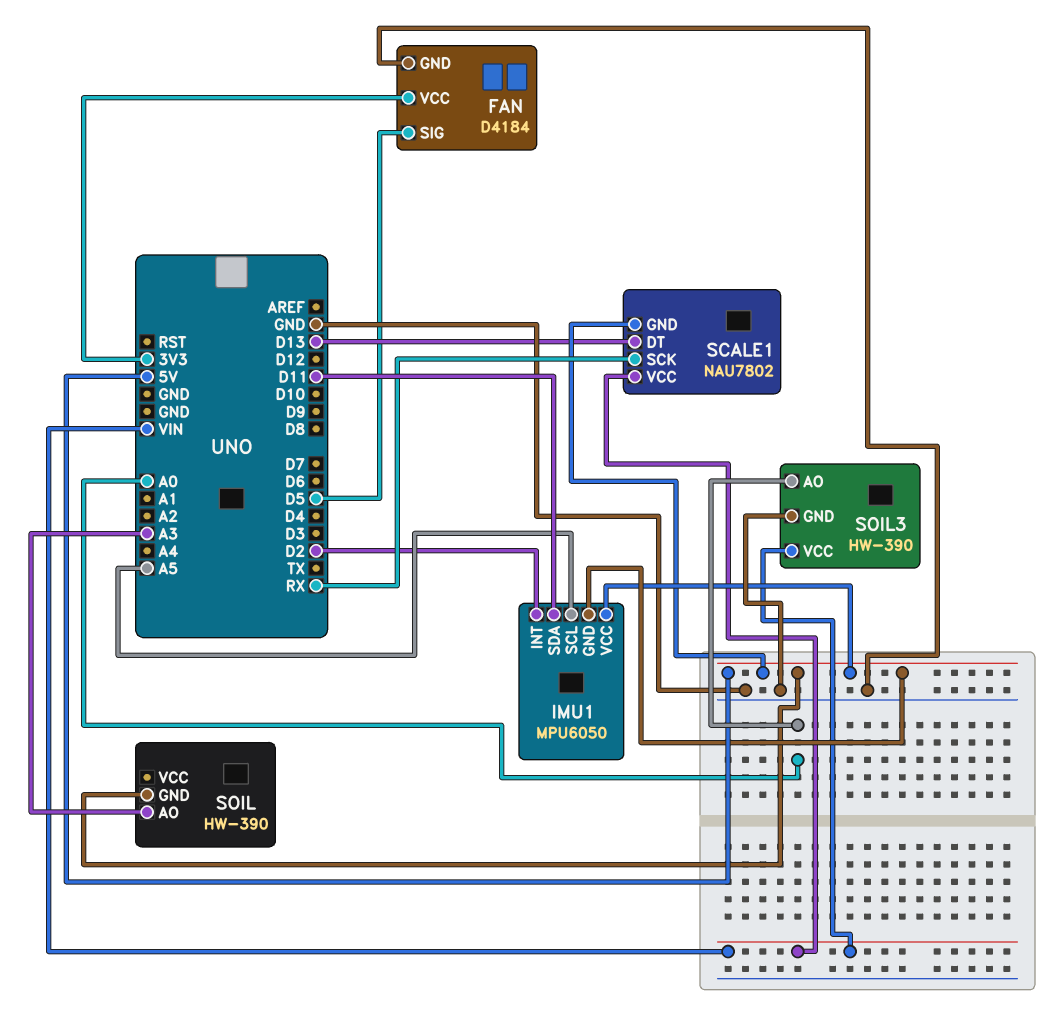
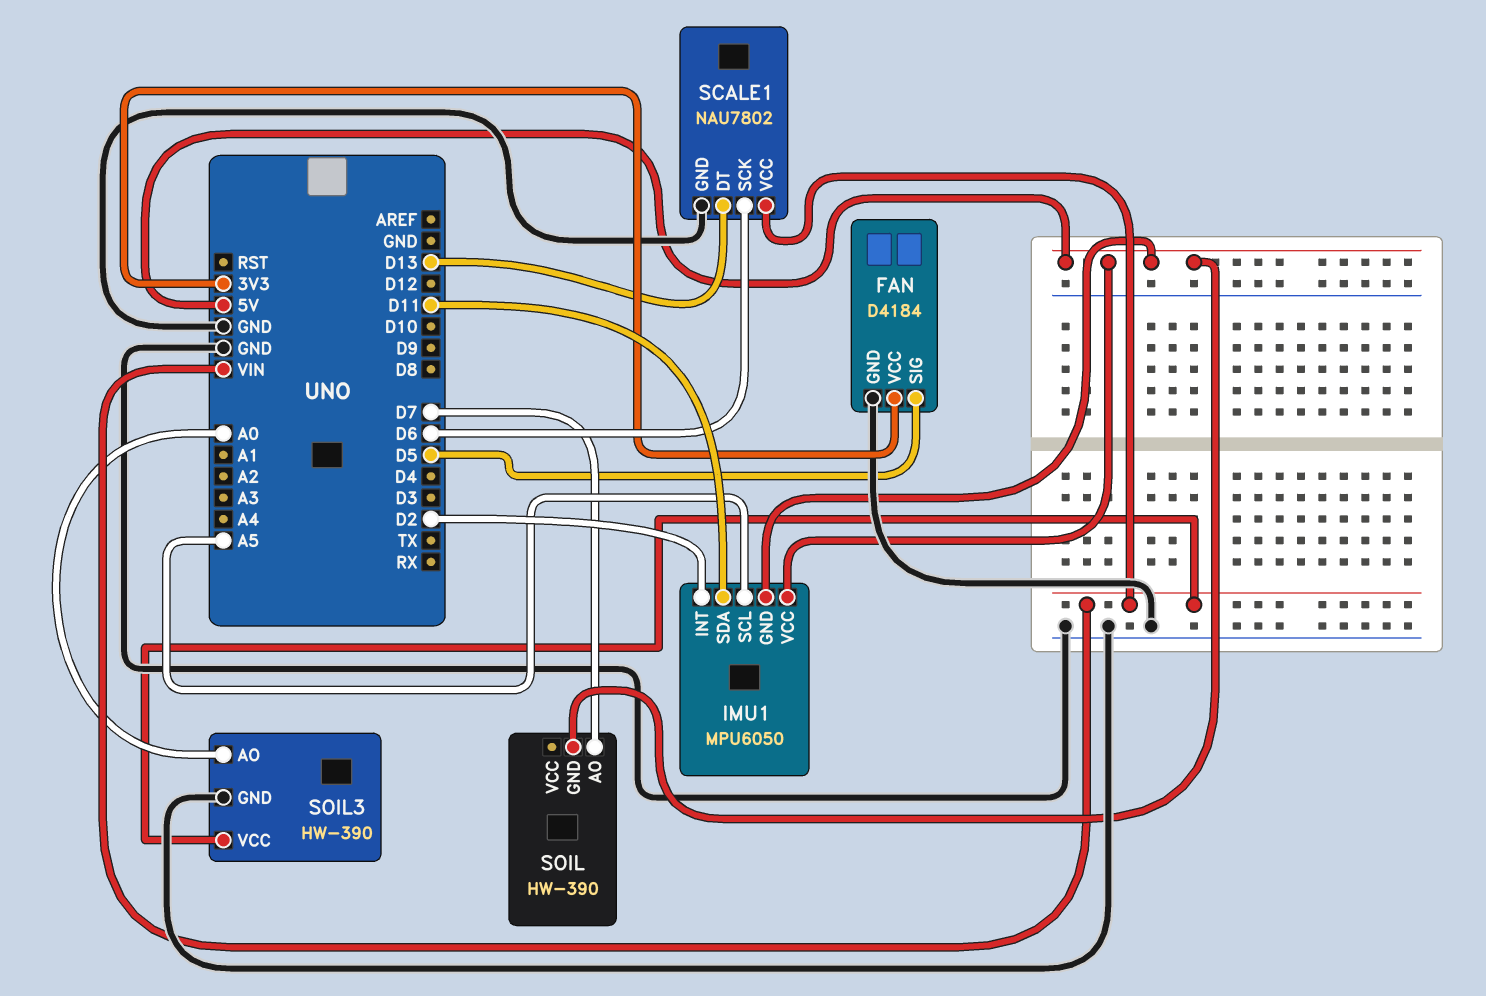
SCALE1 pin GND: 5V -> GND
SCALE1 pin SCK: RX -> D6
SOIL pin AO: A3 -> D7

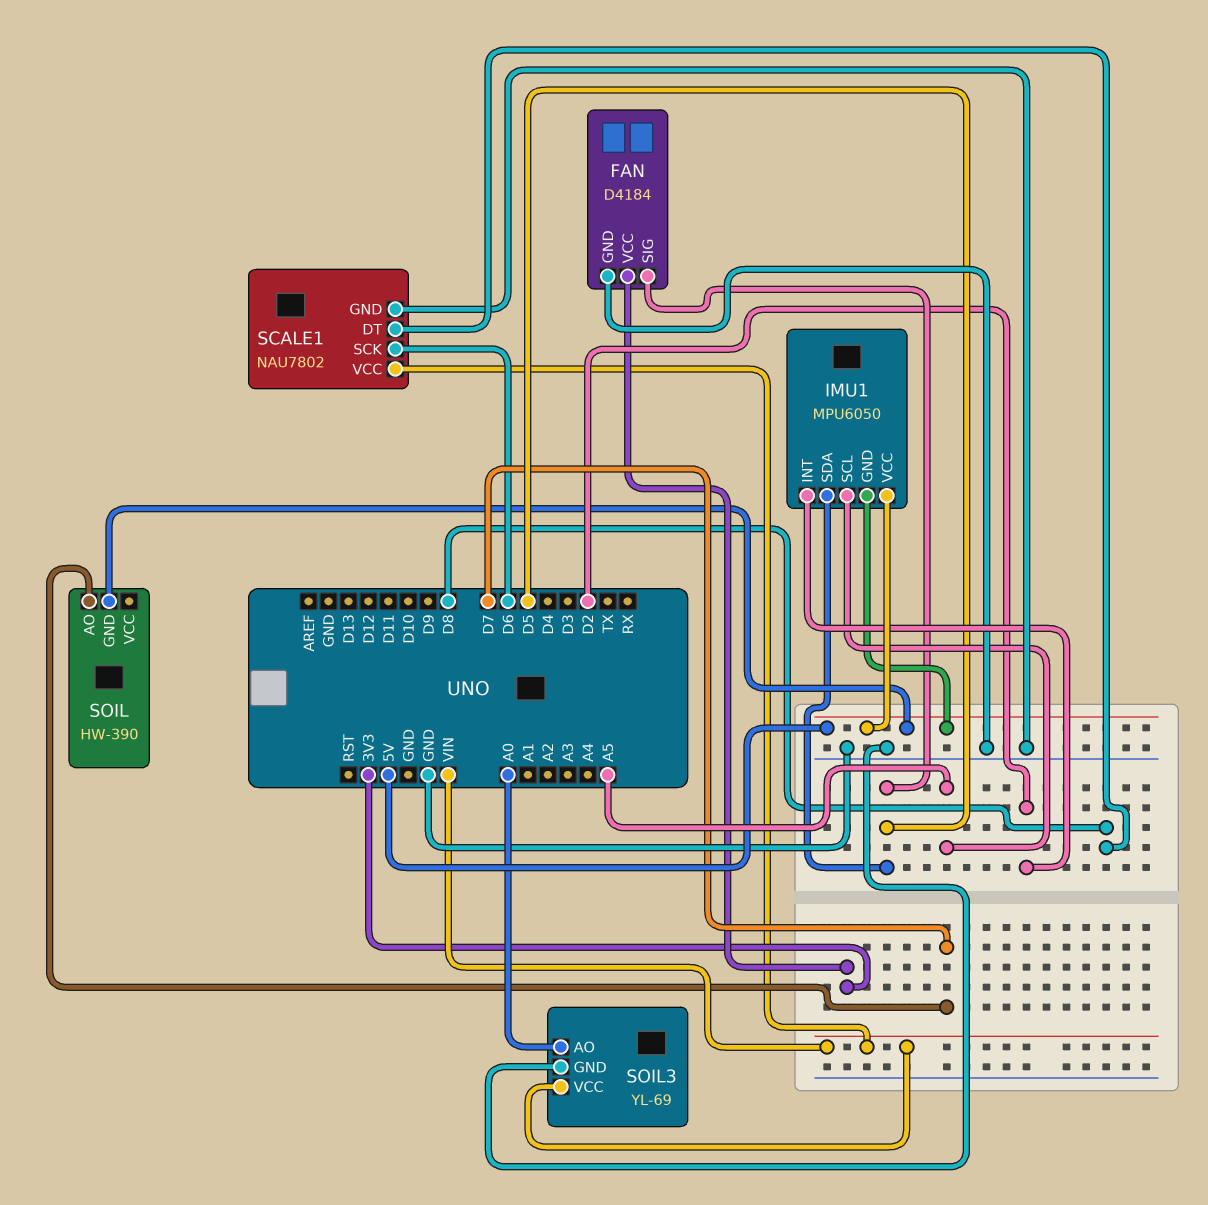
IMU1 pin SDA: D11 -> D5
SCALE1 pin DT: D13 -> D8
SOIL3: HW-390 -> YL-69

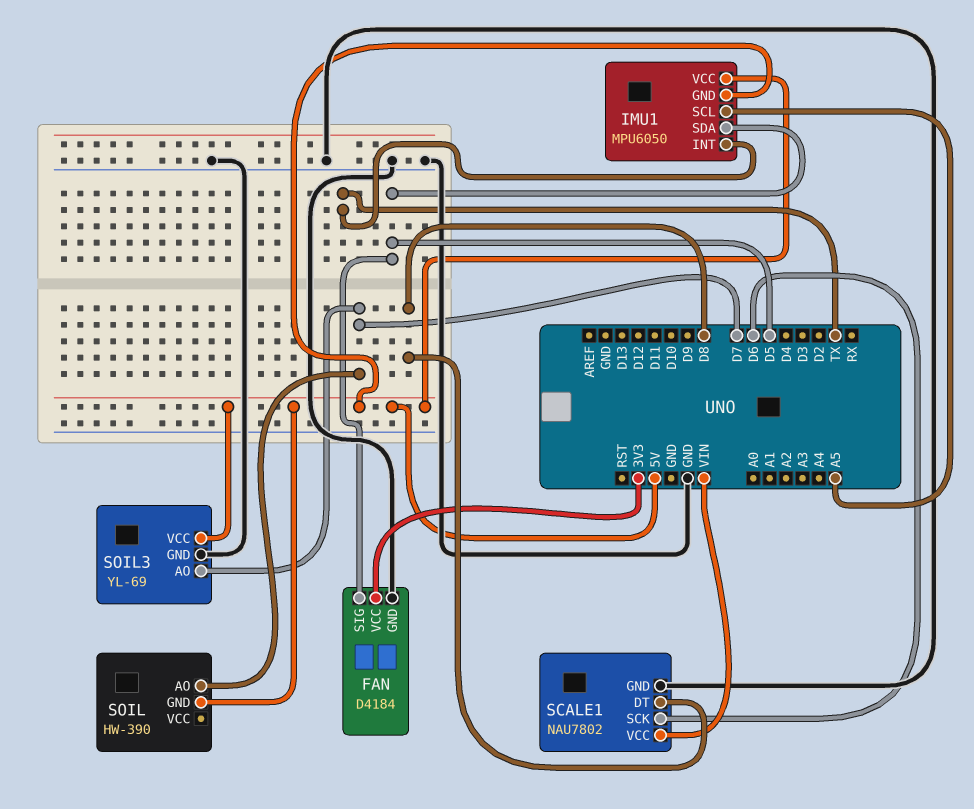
IMU1 pin INT: D2 -> TX
SOIL3 pin AO: A0 -> D7
SOIL3 pin VCC: VIN -> 5V

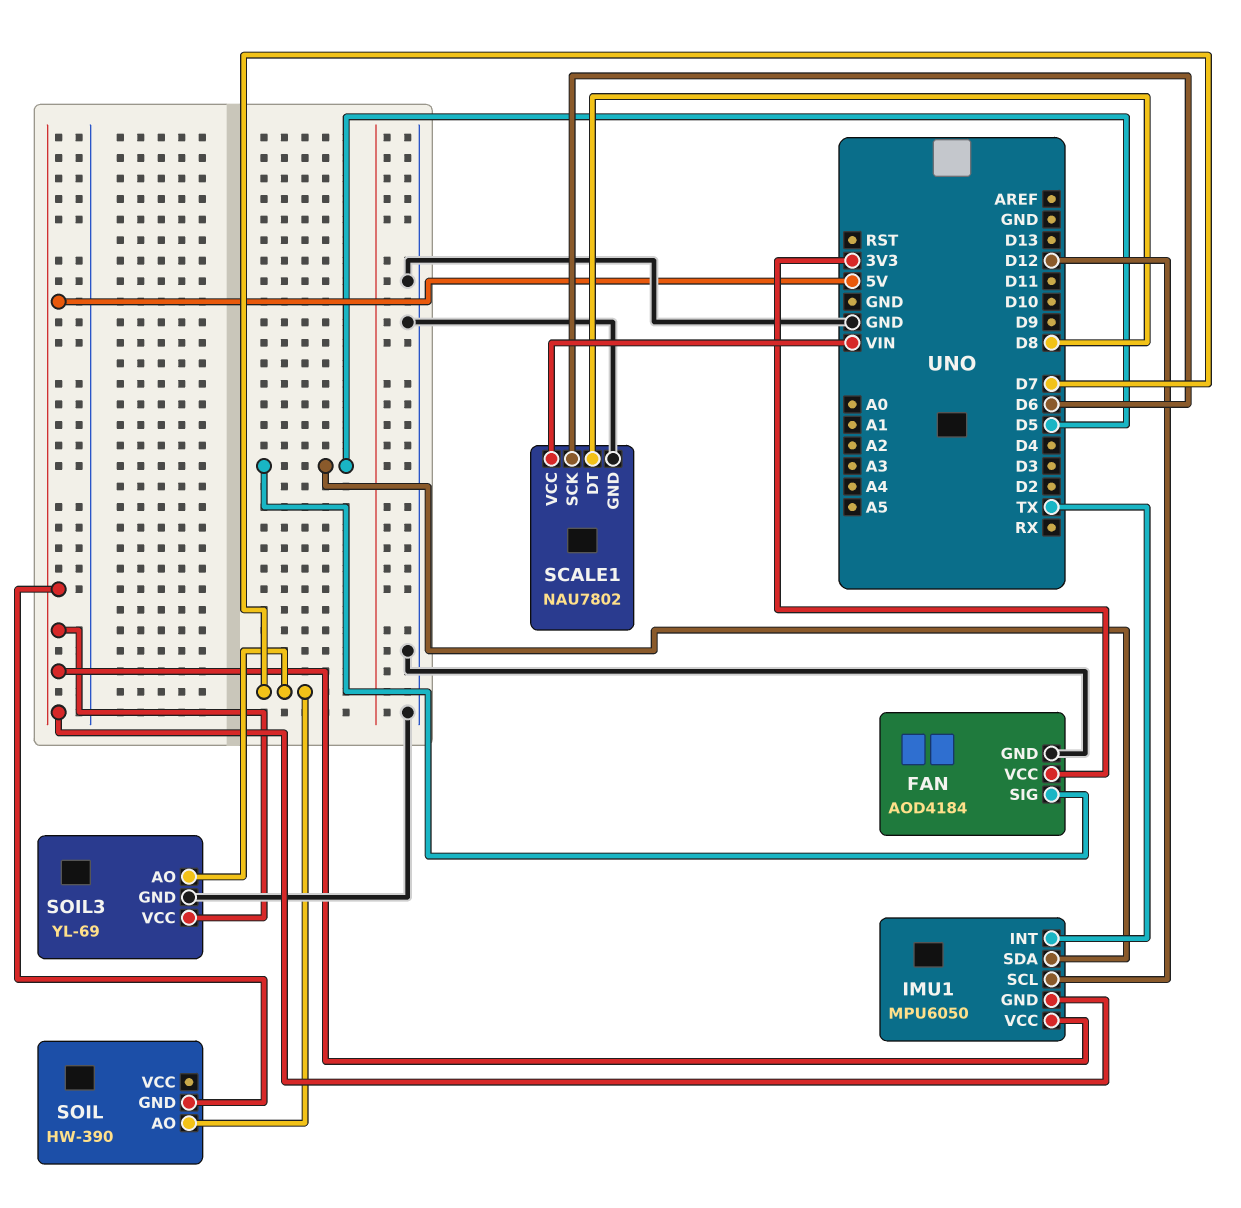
FAN: D4184 -> AOD4184
IMU1 pin SCL: A5 -> D12

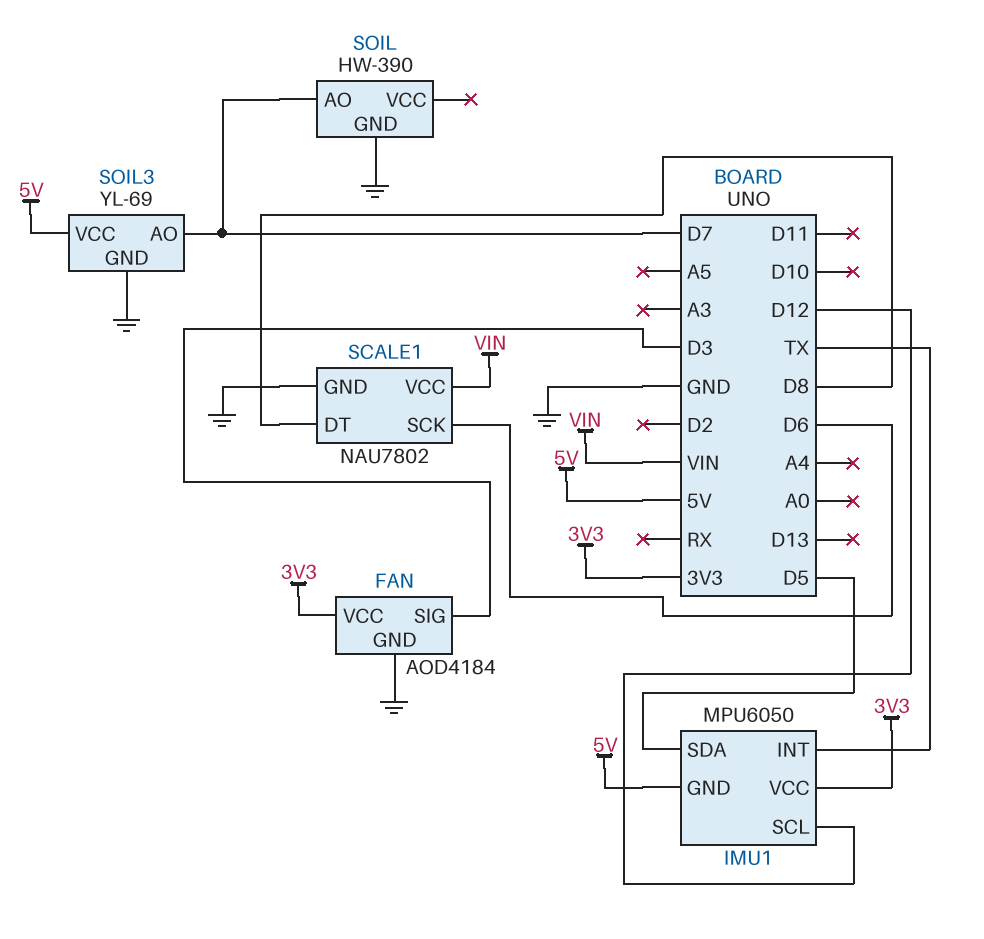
FAN pin SIG: D5 -> D3
IMU1 pin VCC: 5V -> 3V3
SOIL pin GND: 5V -> GND

